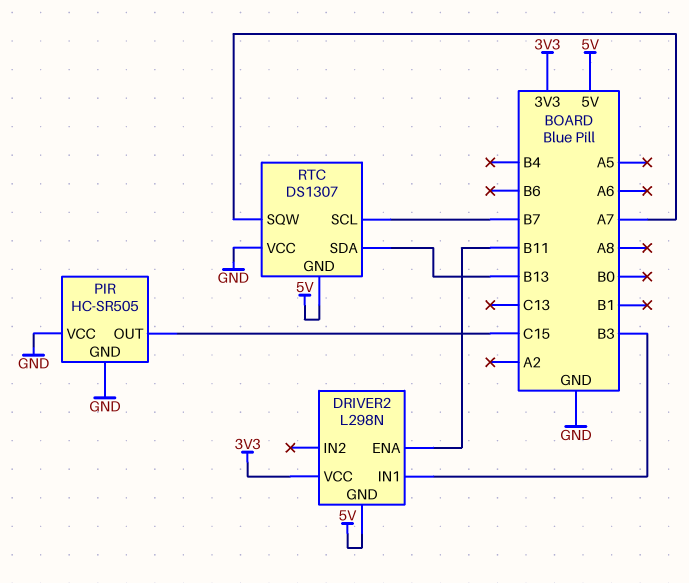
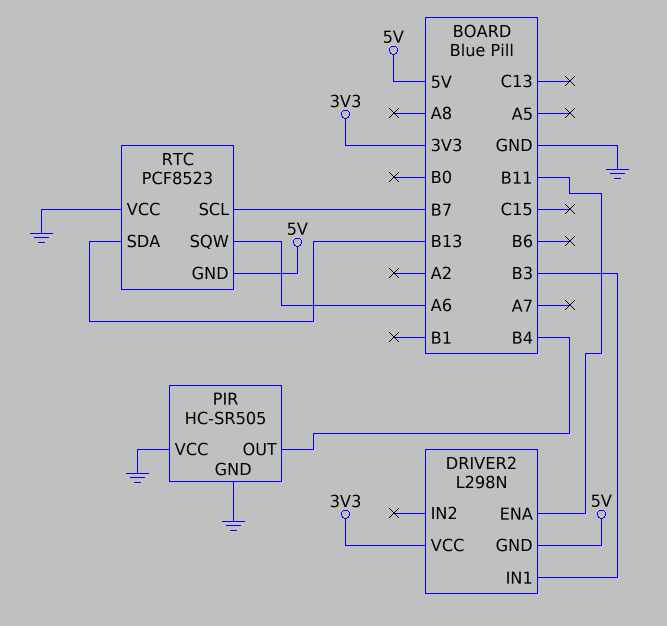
PIR pin OUT: C15 -> B4
RTC: DS1307 -> PCF8523
RTC pin SQW: A7 -> A6

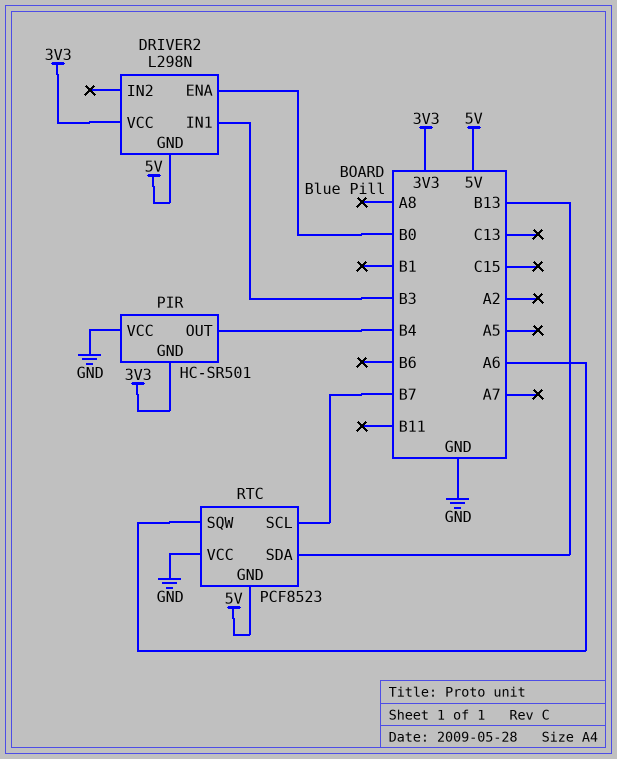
DRIVER2 pin ENA: B11 -> B0
PIR: HC-SR505 -> HC-SR501
PIR pin GND: GND -> 3V3

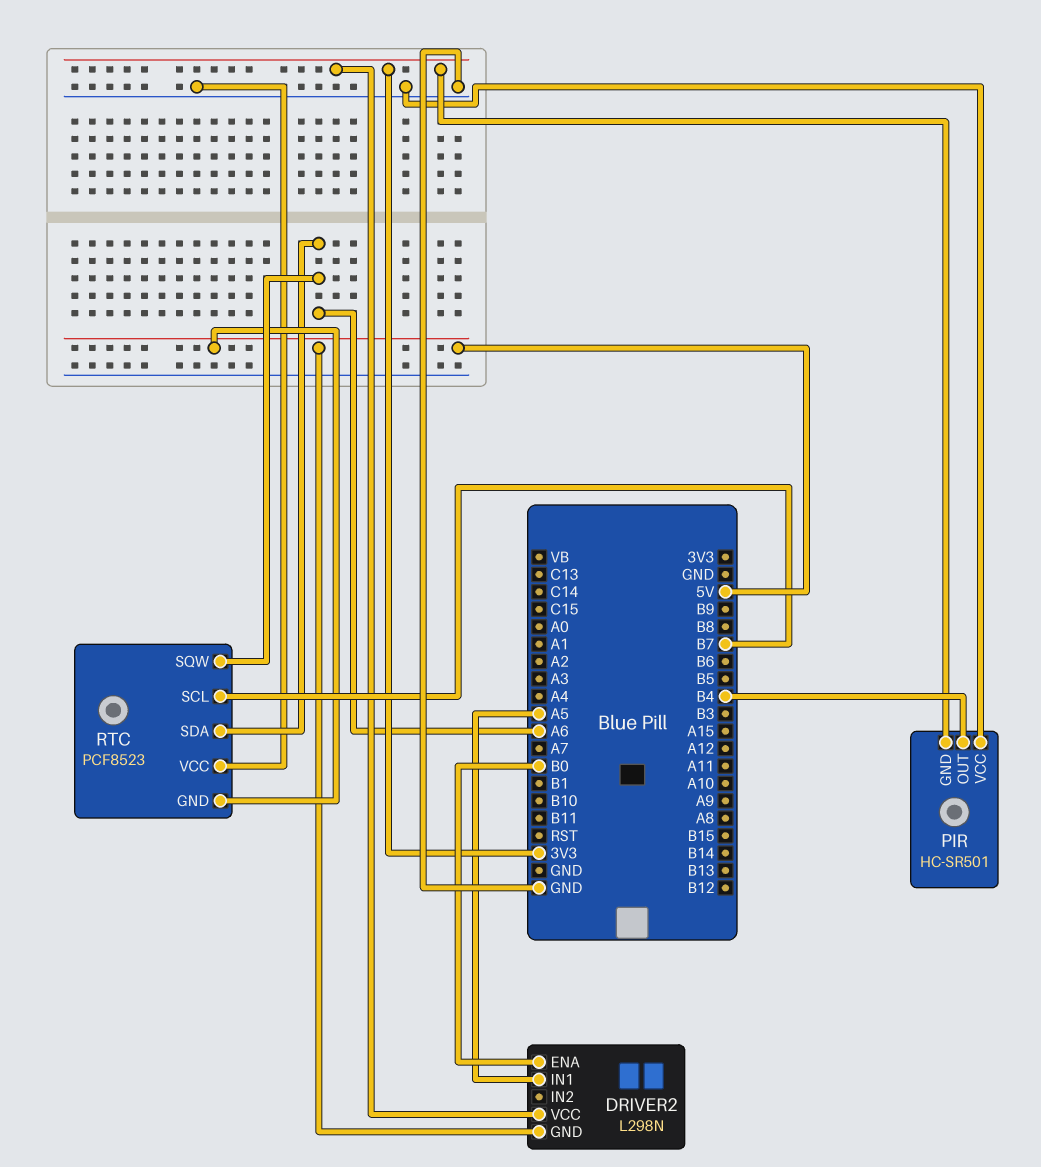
DRIVER2 pin IN1: B3 -> A5
RTC pin SDA: B13 -> A6

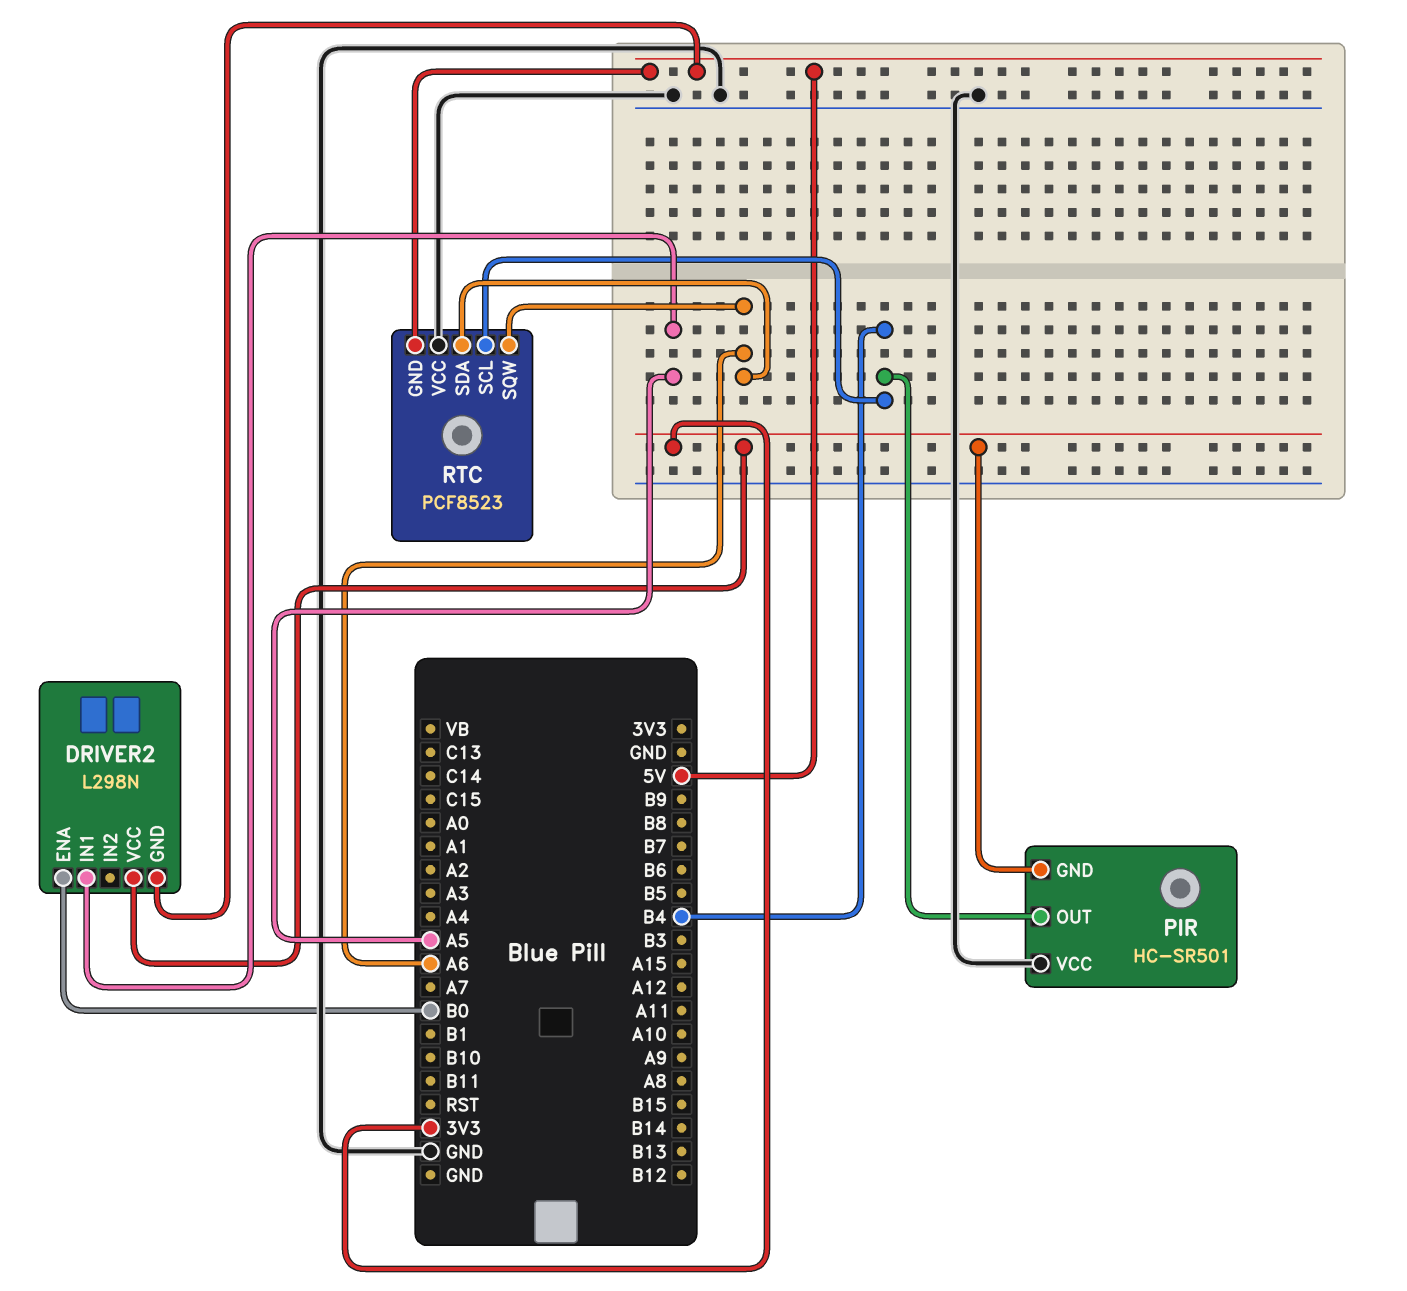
RTC pin SCL: B7 -> B4

